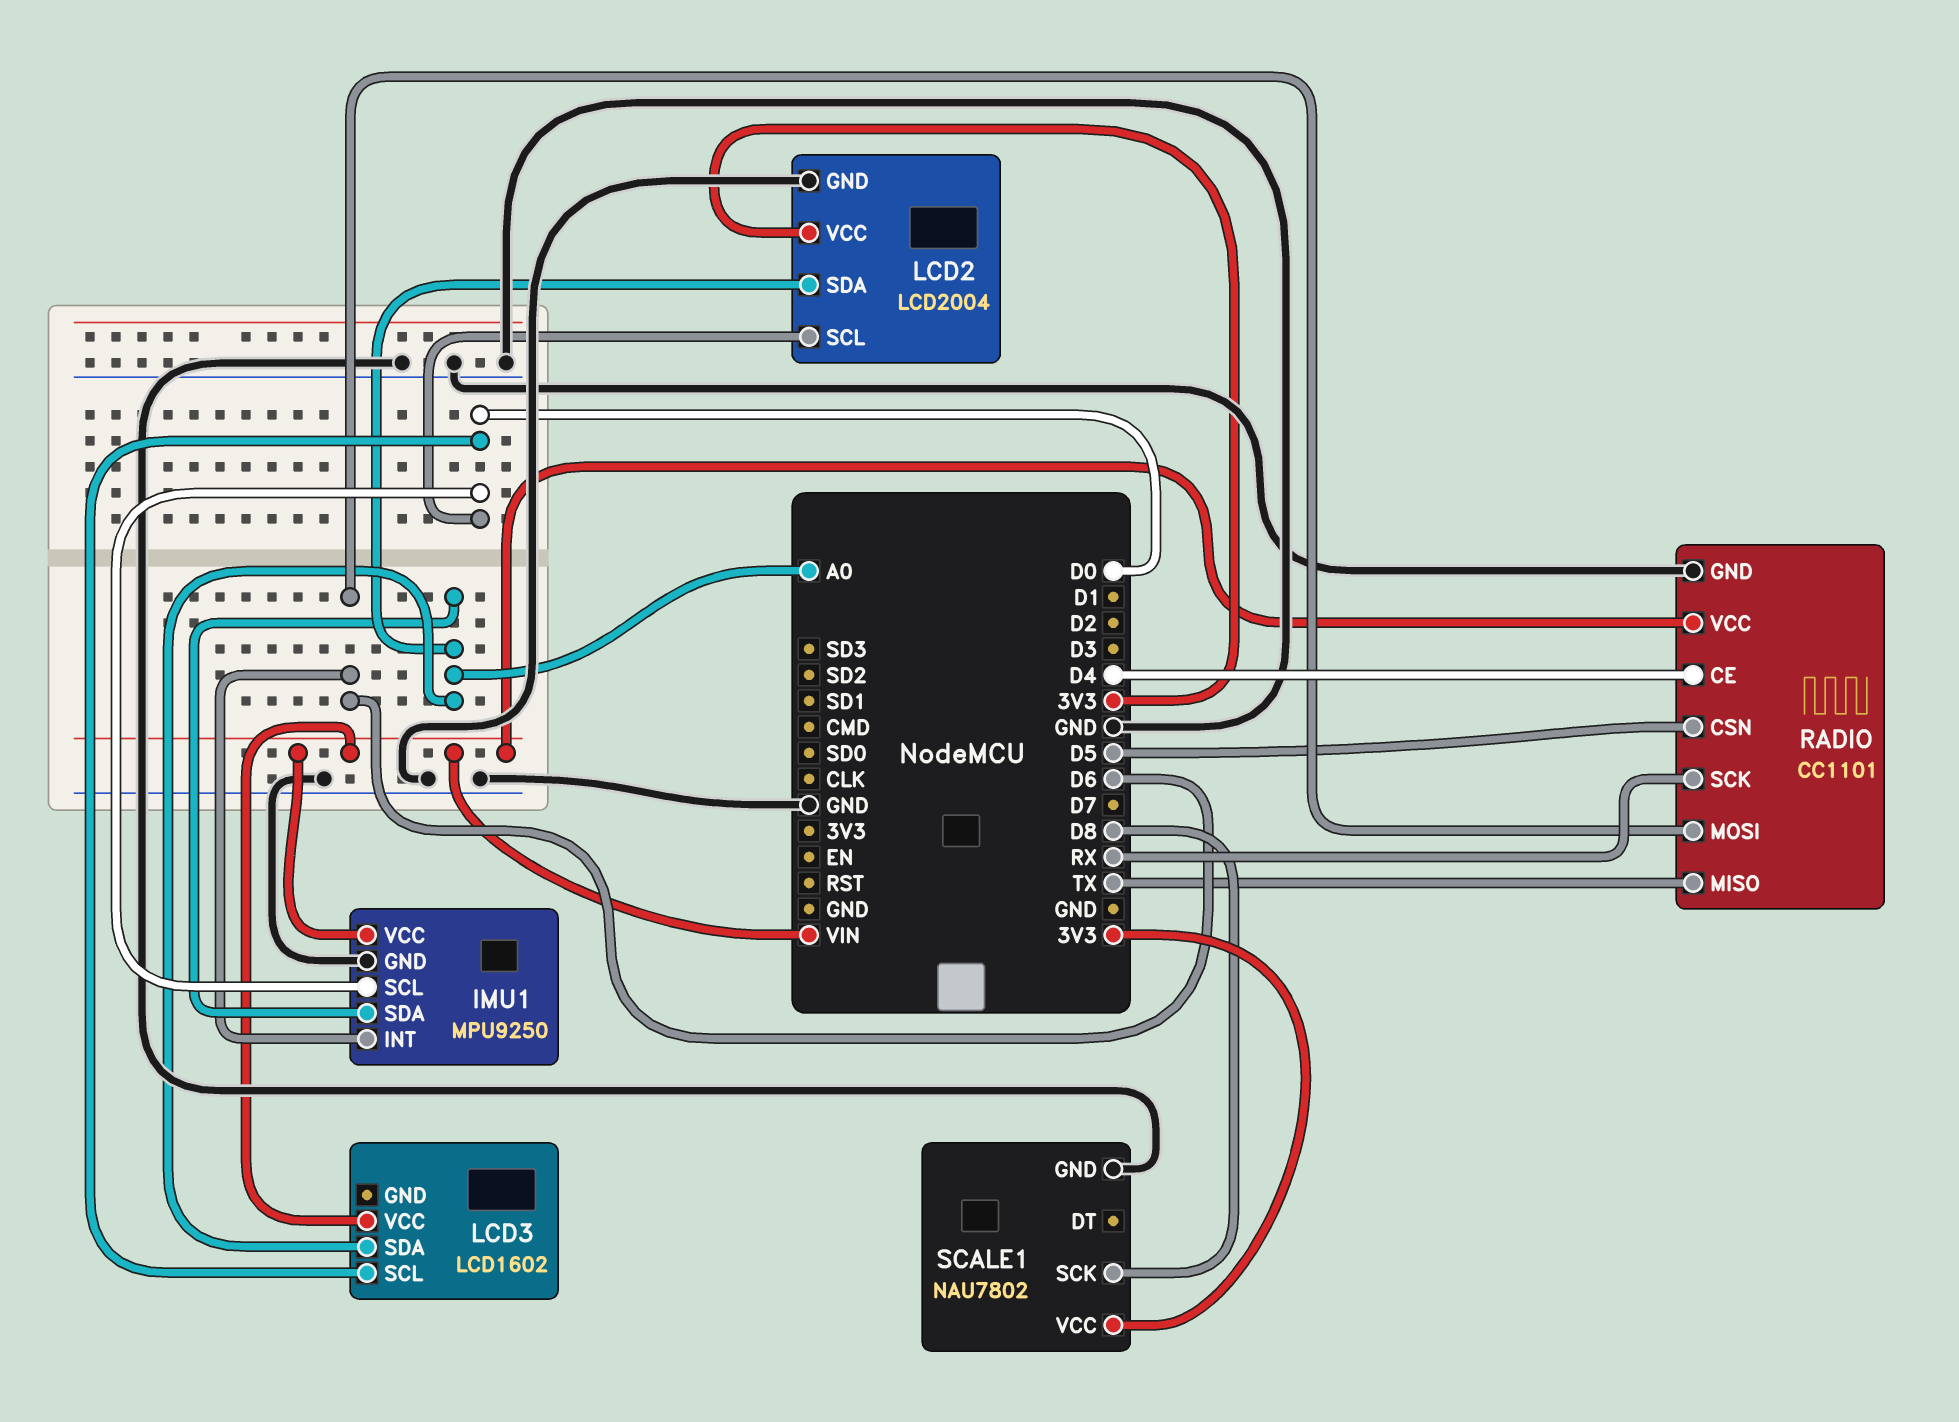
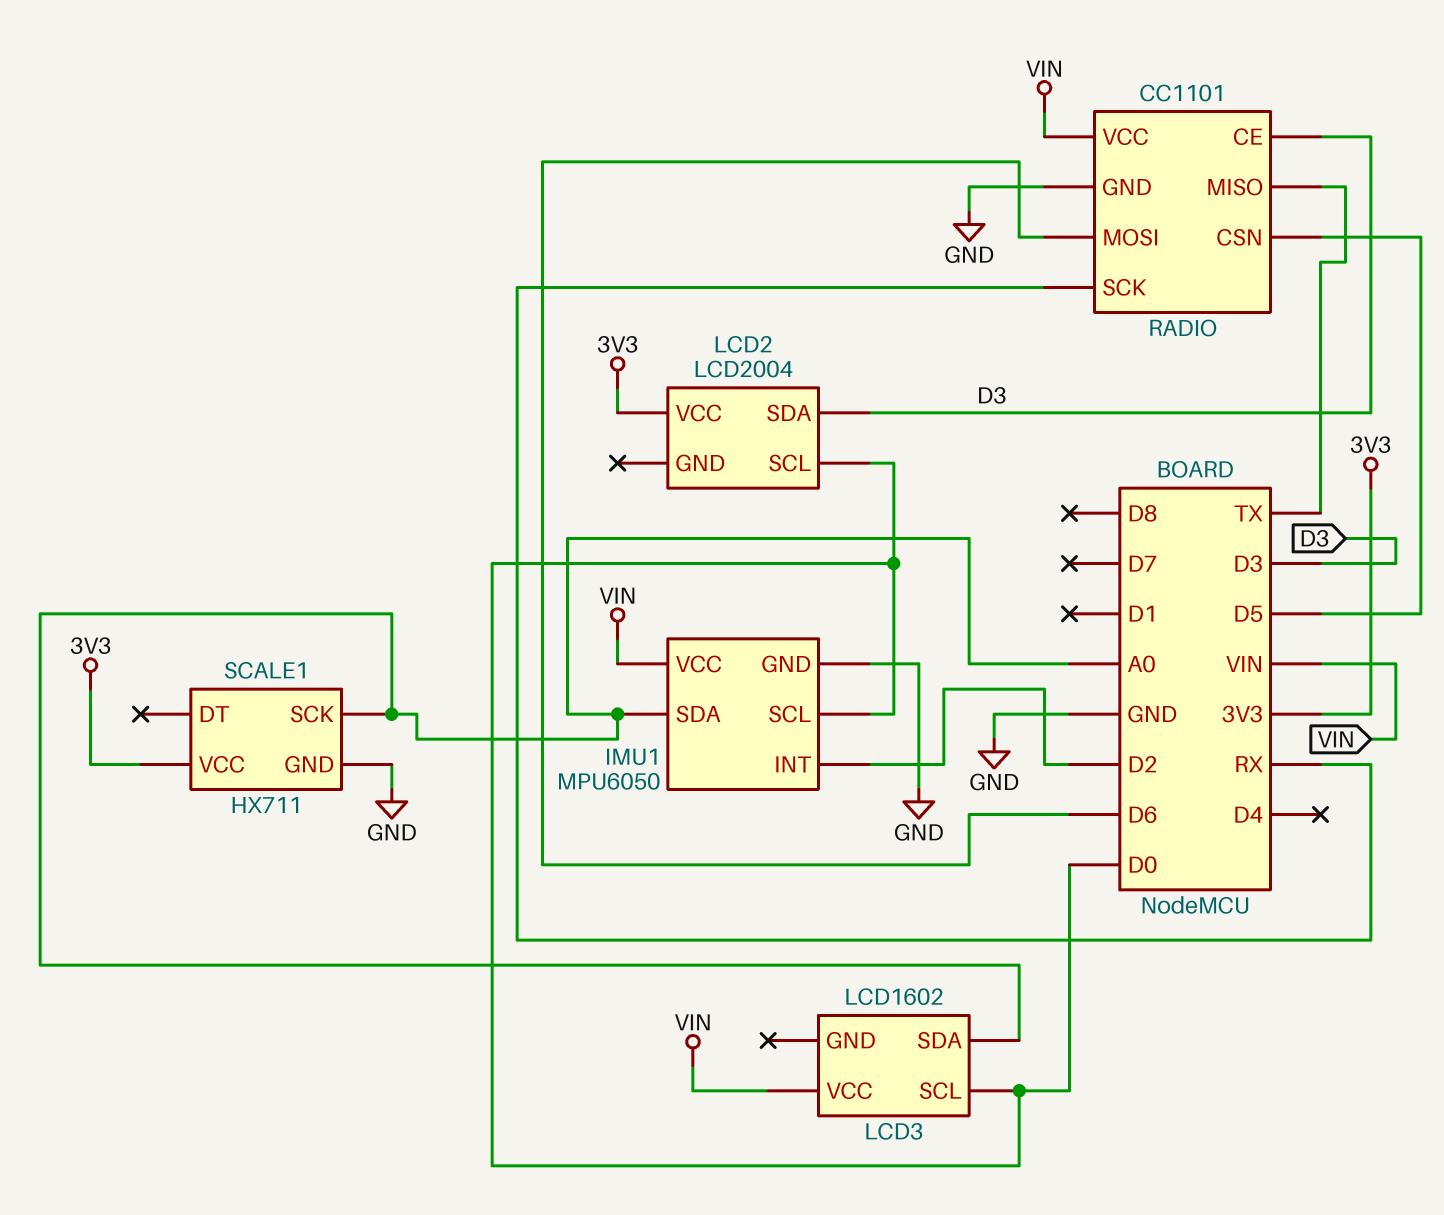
IMU1: MPU9250 -> MPU6050
IMU1 pin INT: D6 -> D2
LCD2 pin GND: GND -> none
LCD2 pin SDA: A0 -> D3
RADIO pin CE: D4 -> D3
SCALE1: NAU7802 -> HX711
SCALE1 pin SCK: D8 -> A0

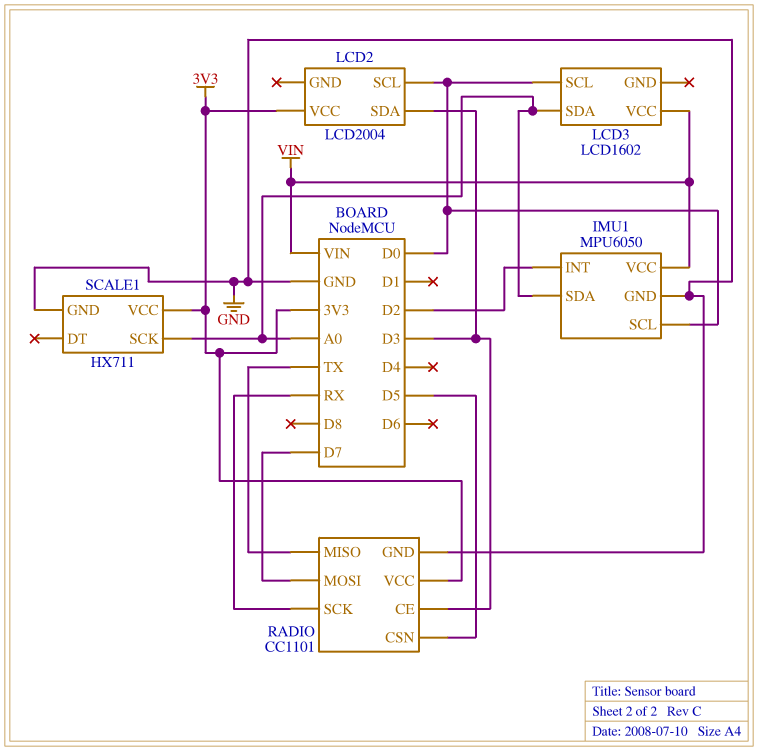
RADIO pin MOSI: D6 -> D7
RADIO pin VCC: VIN -> 3V3

